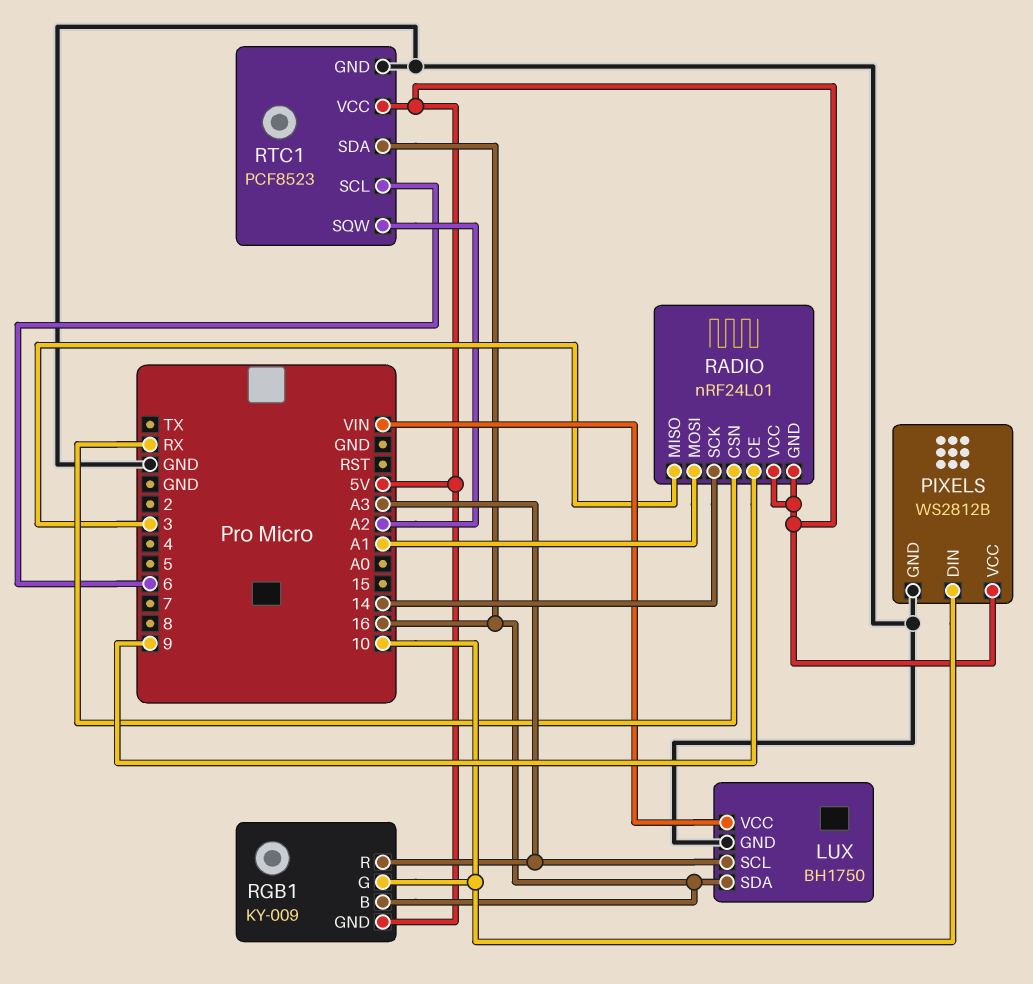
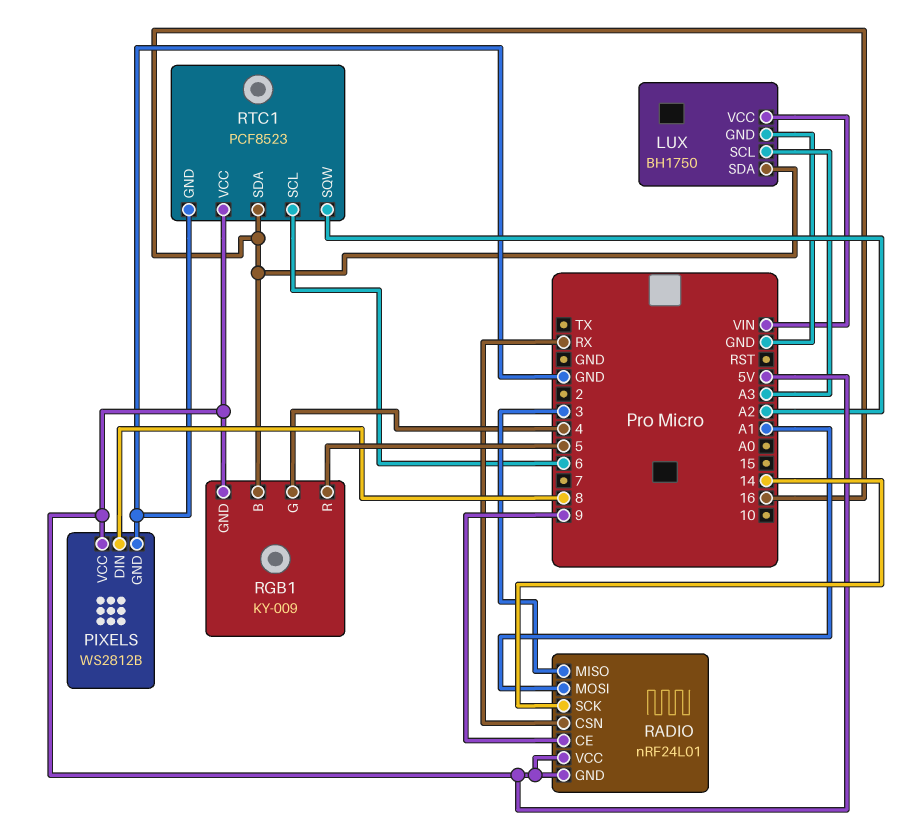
PIXELS pin DIN: 10 -> 8
RGB1 pin G: 10 -> 4
RGB1 pin R: A3 -> 5

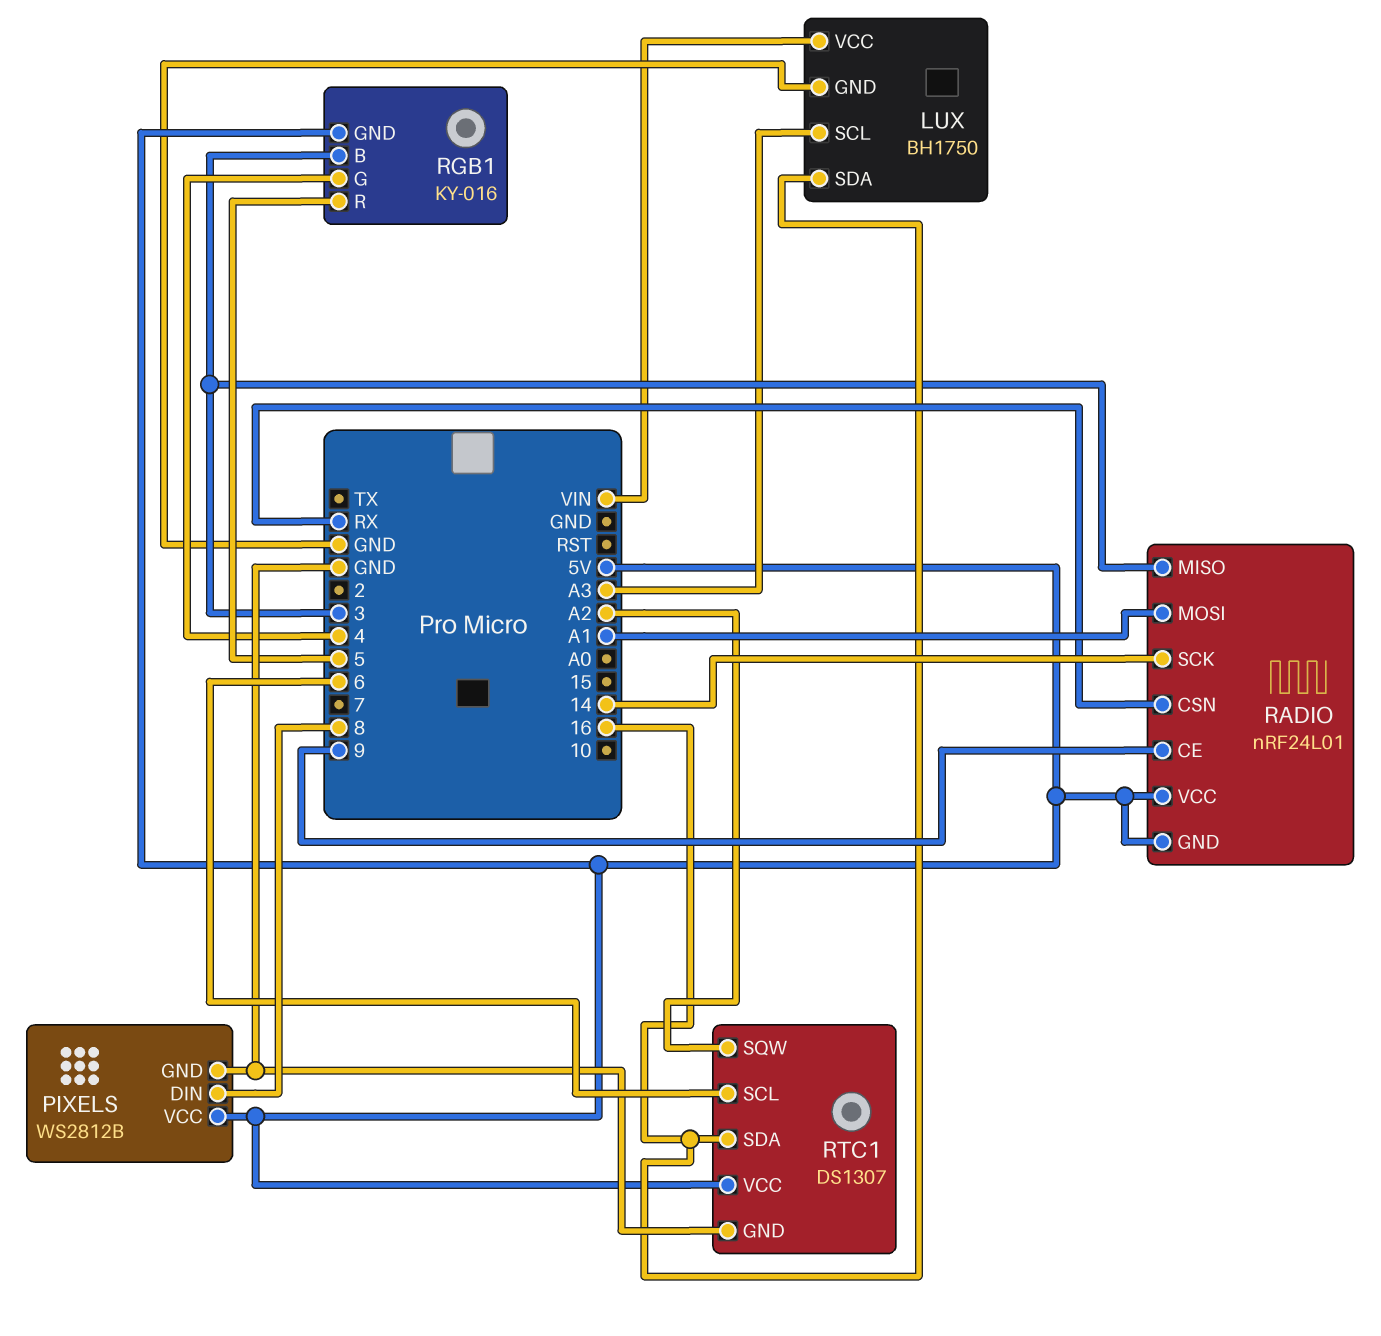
RGB1: KY-009 -> KY-016
RGB1 pin B: 16 -> 3
RTC1: PCF8523 -> DS1307

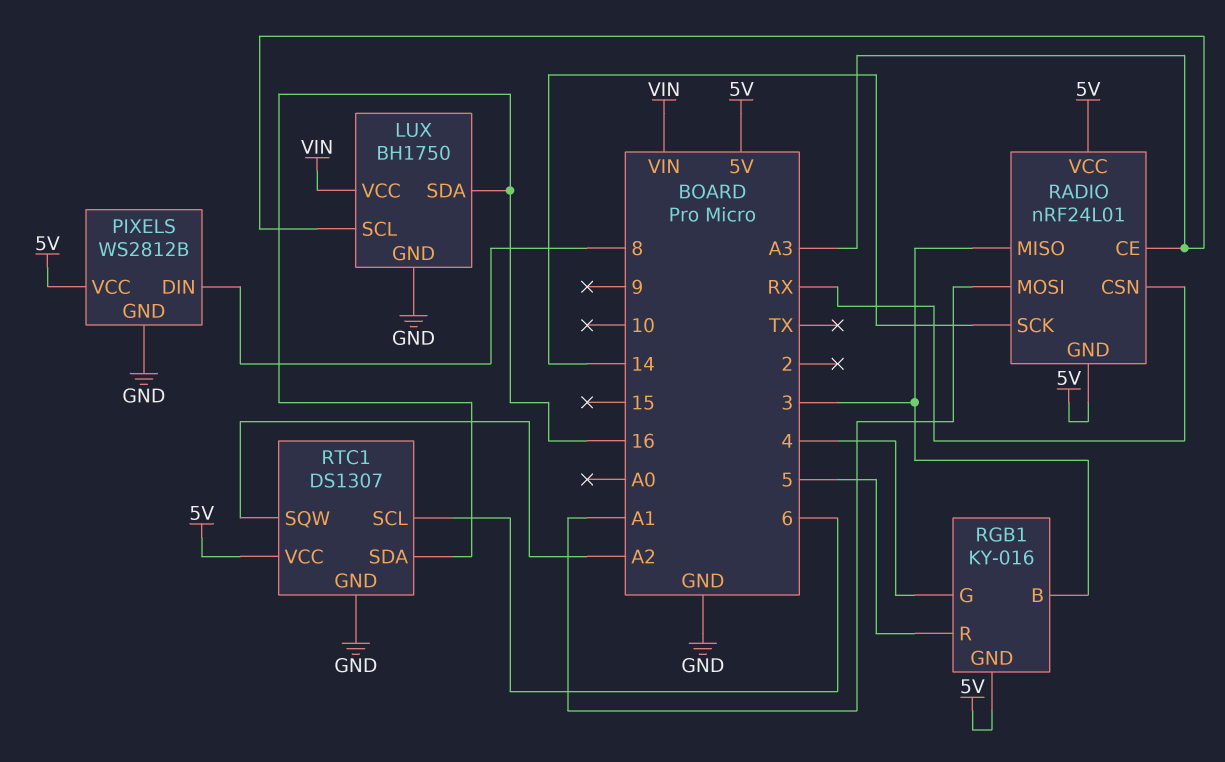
RADIO pin CE: 9 -> A3

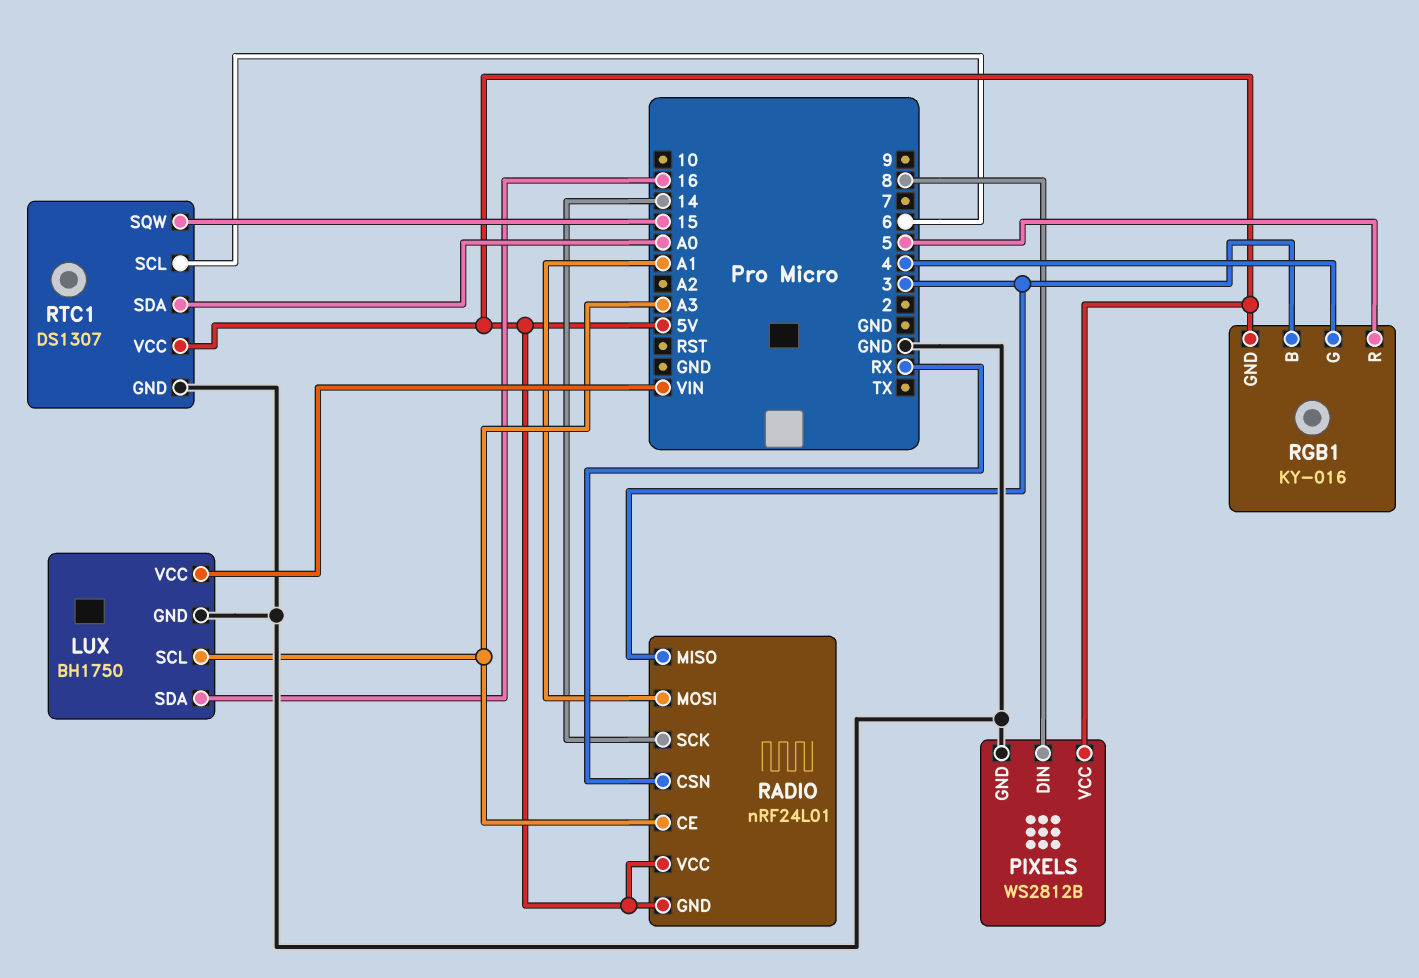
RTC1 pin SDA: 16 -> A0
RTC1 pin SQW: A2 -> 15

